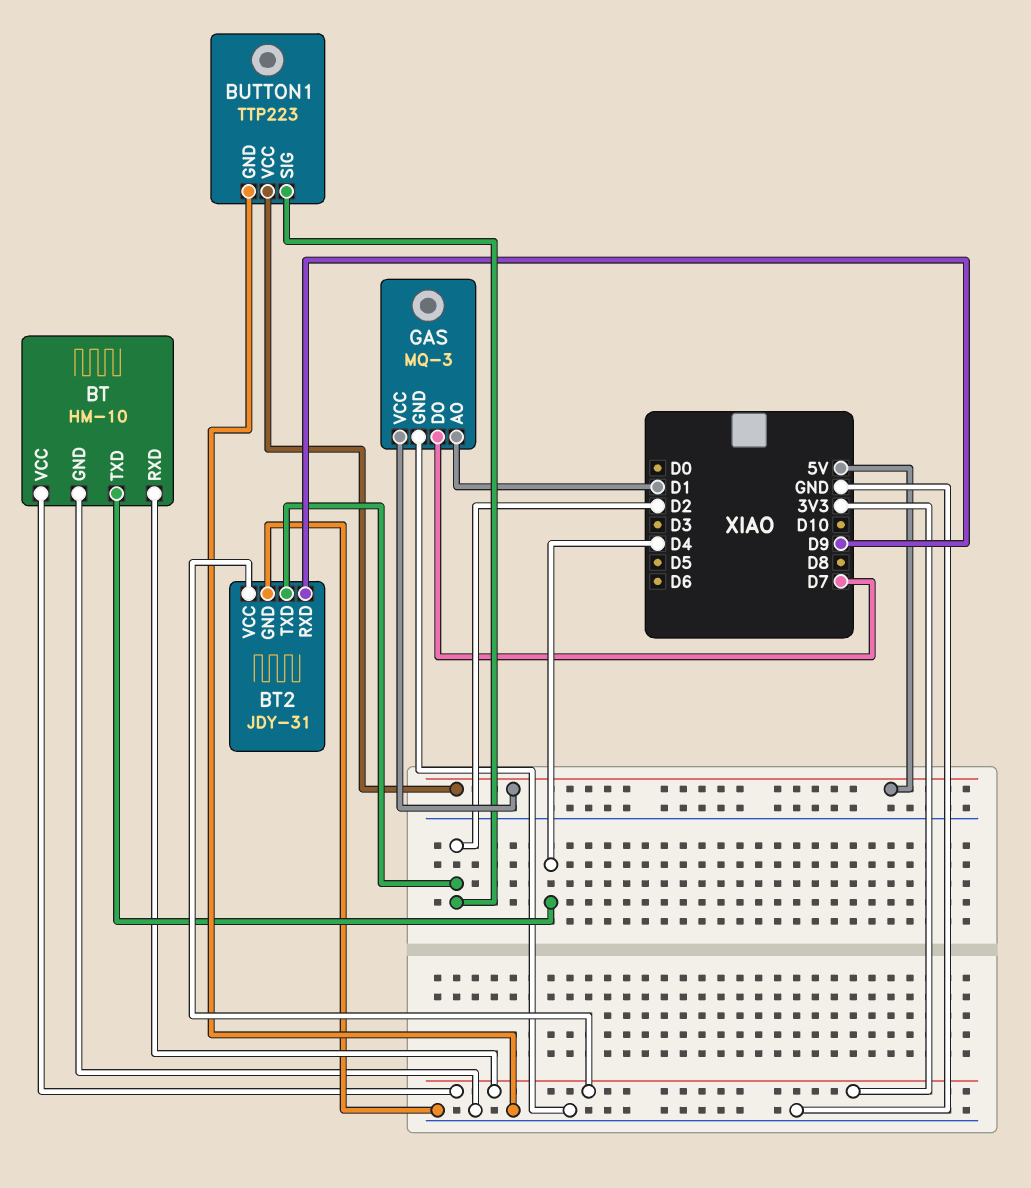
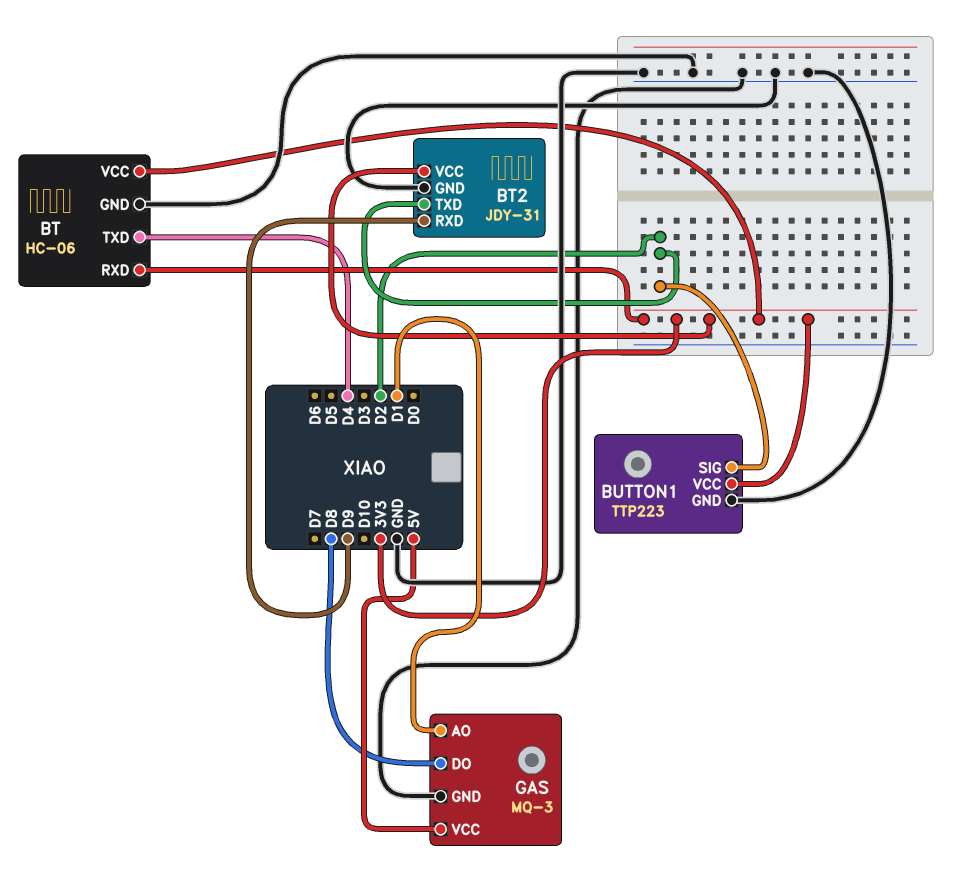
BT: HM-10 -> HC-06
BUTTON1 pin VCC: 5V -> 3V3
GAS pin DO: D7 -> D8

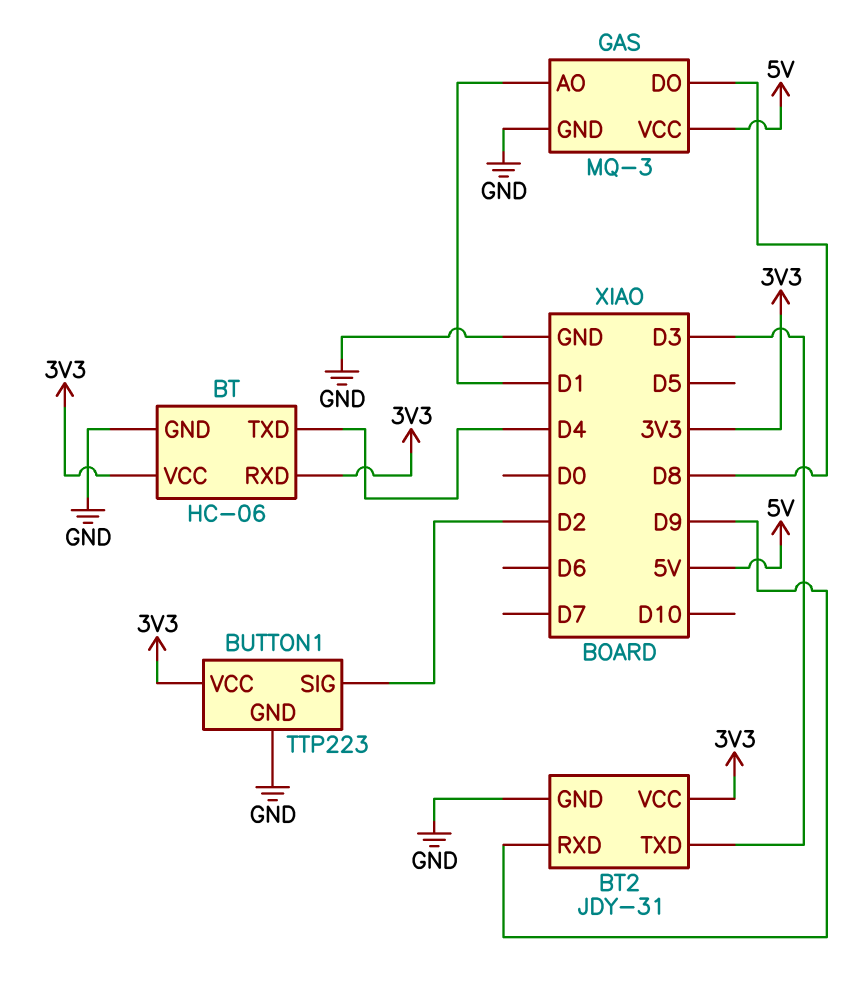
BT2 pin TXD: D2 -> D3

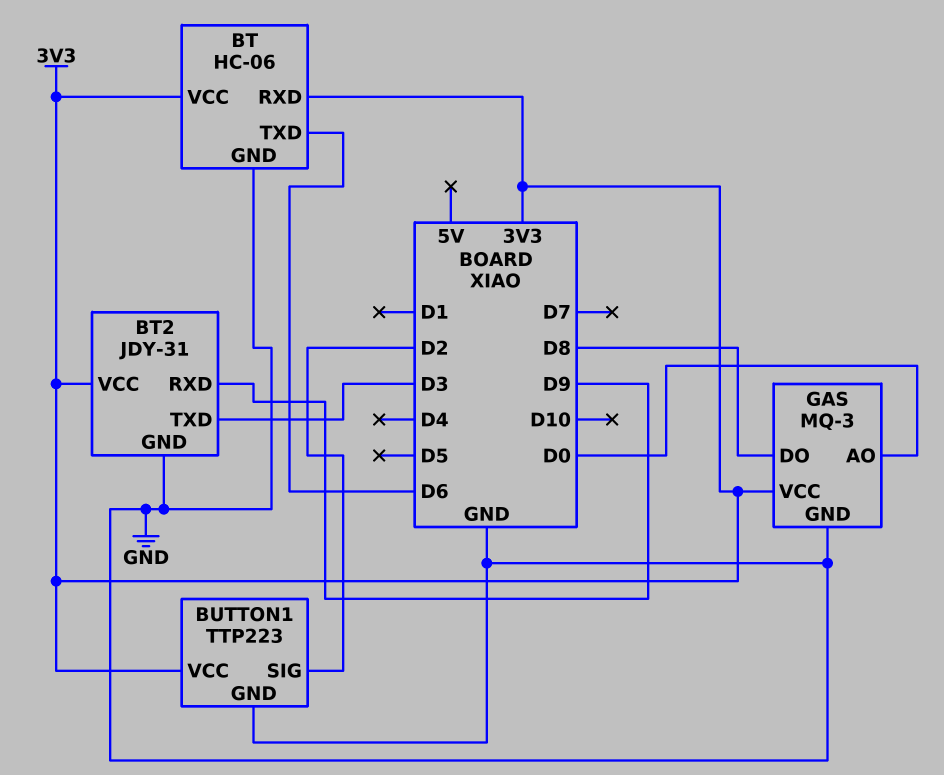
BT pin TXD: D4 -> D6
GAS pin AO: D1 -> D0
GAS pin VCC: 5V -> 3V3

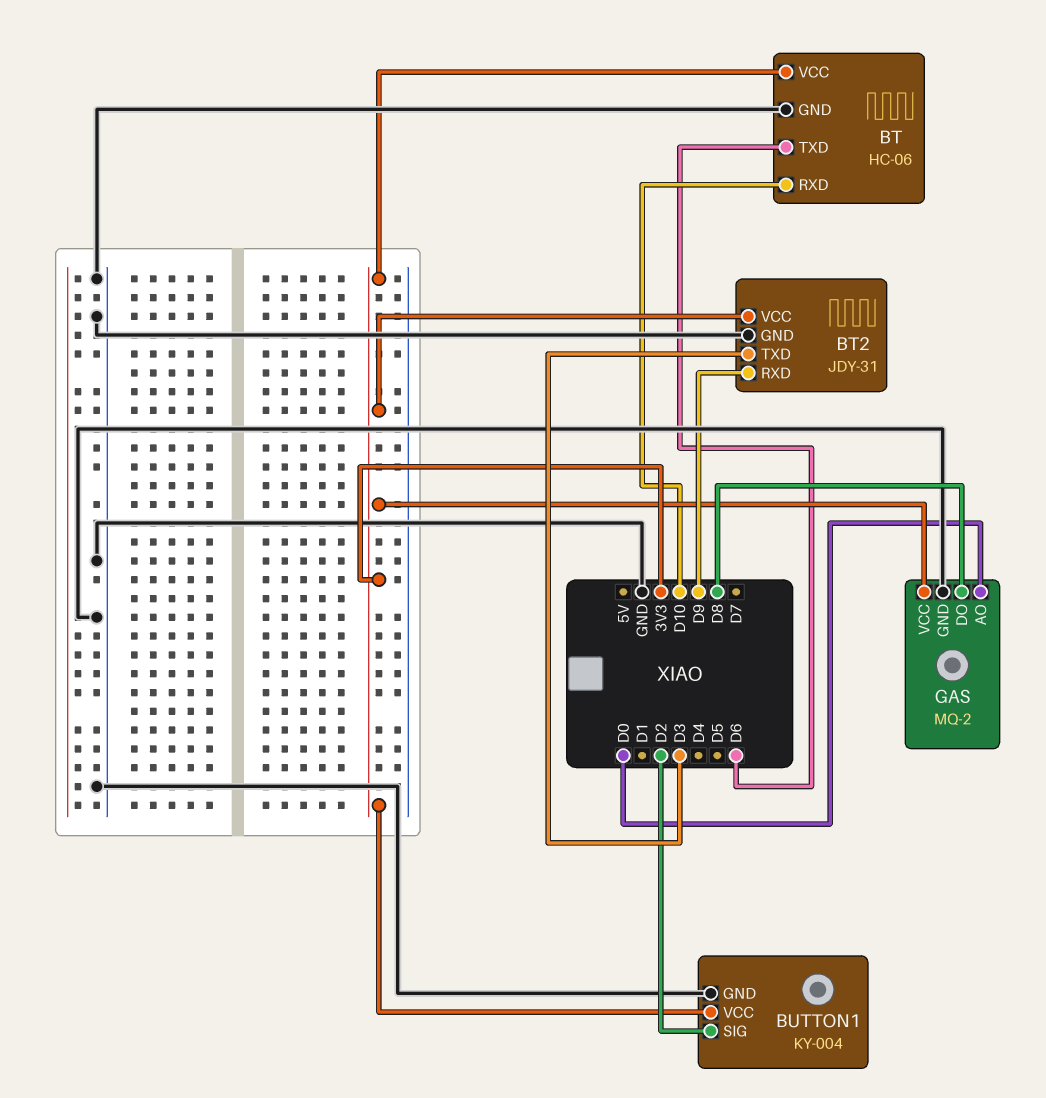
BT pin RXD: 3V3 -> D10
BUTTON1: TTP223 -> KY-004
GAS: MQ-3 -> MQ-2

